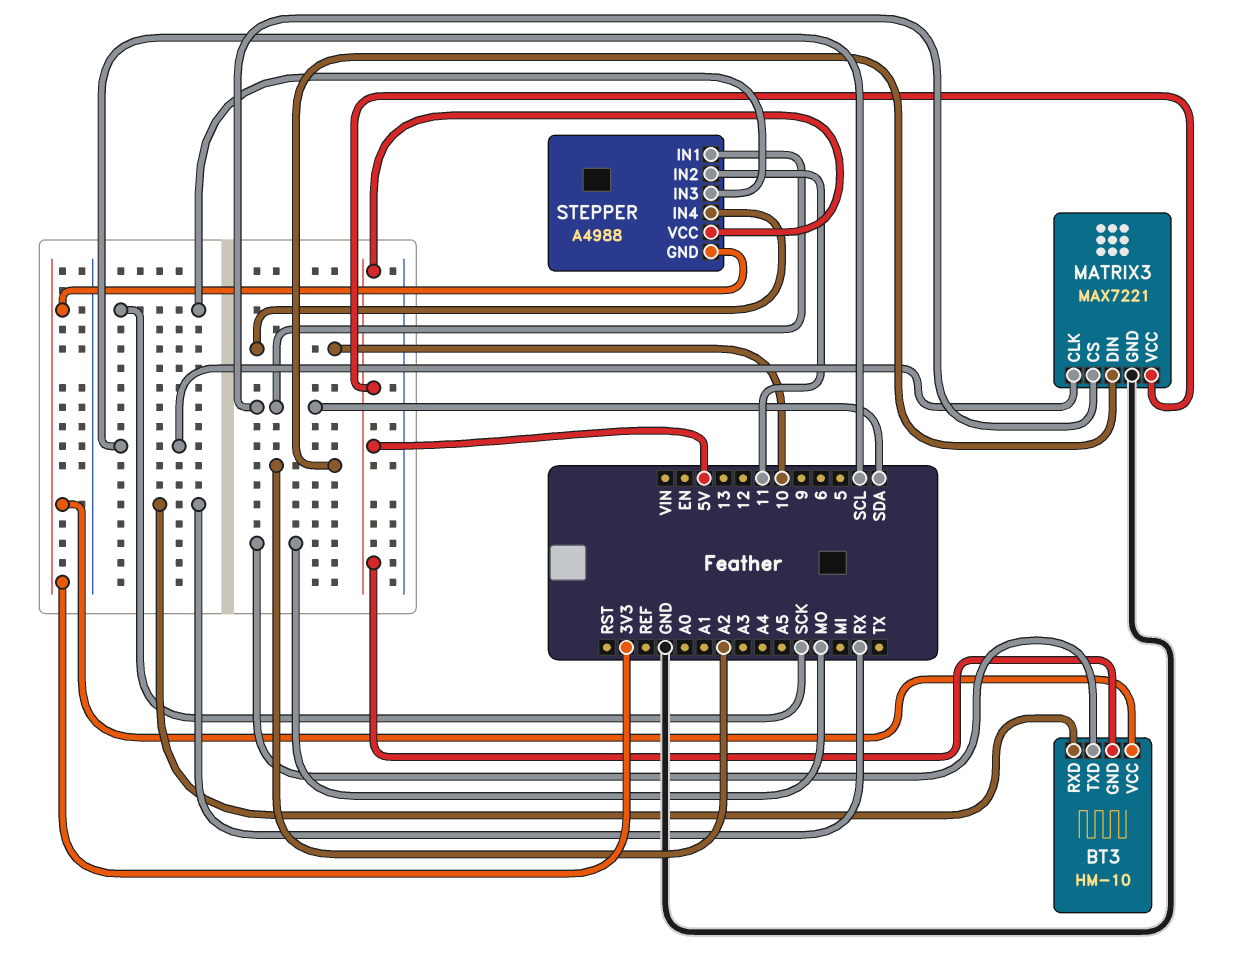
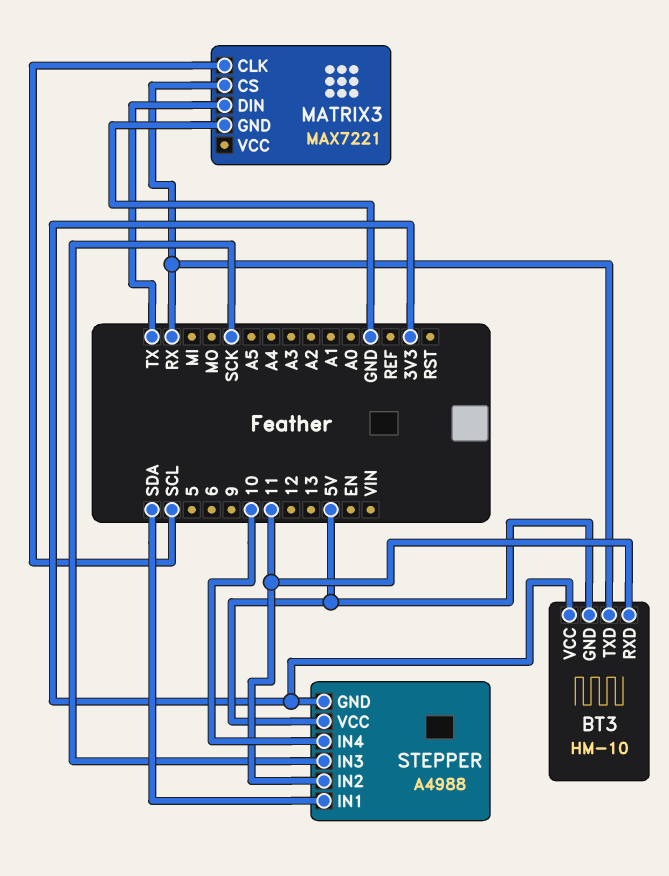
BT3 pin RXD: RX -> 11
BT3 pin TXD: MO -> RX
MATRIX3 pin CS: SDA -> RX
MATRIX3 pin DIN: A2 -> TX
MATRIX3 pin VCC: 5V -> none

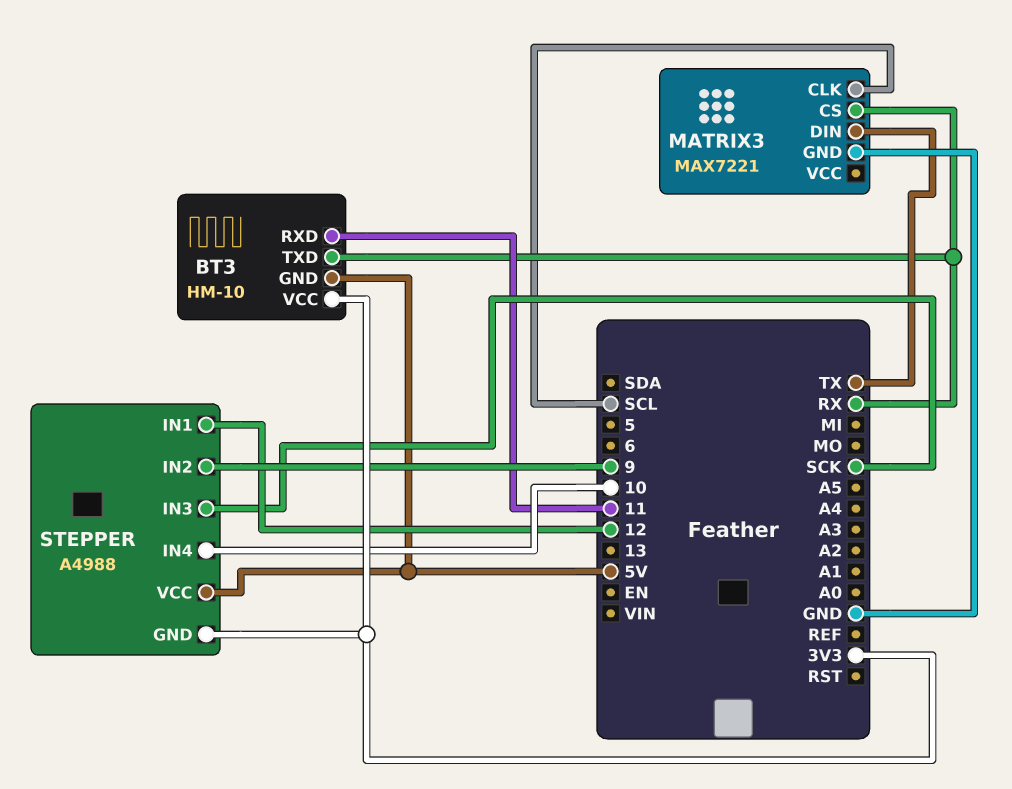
STEPPER pin IN1: SDA -> 12
STEPPER pin IN2: 11 -> 9

